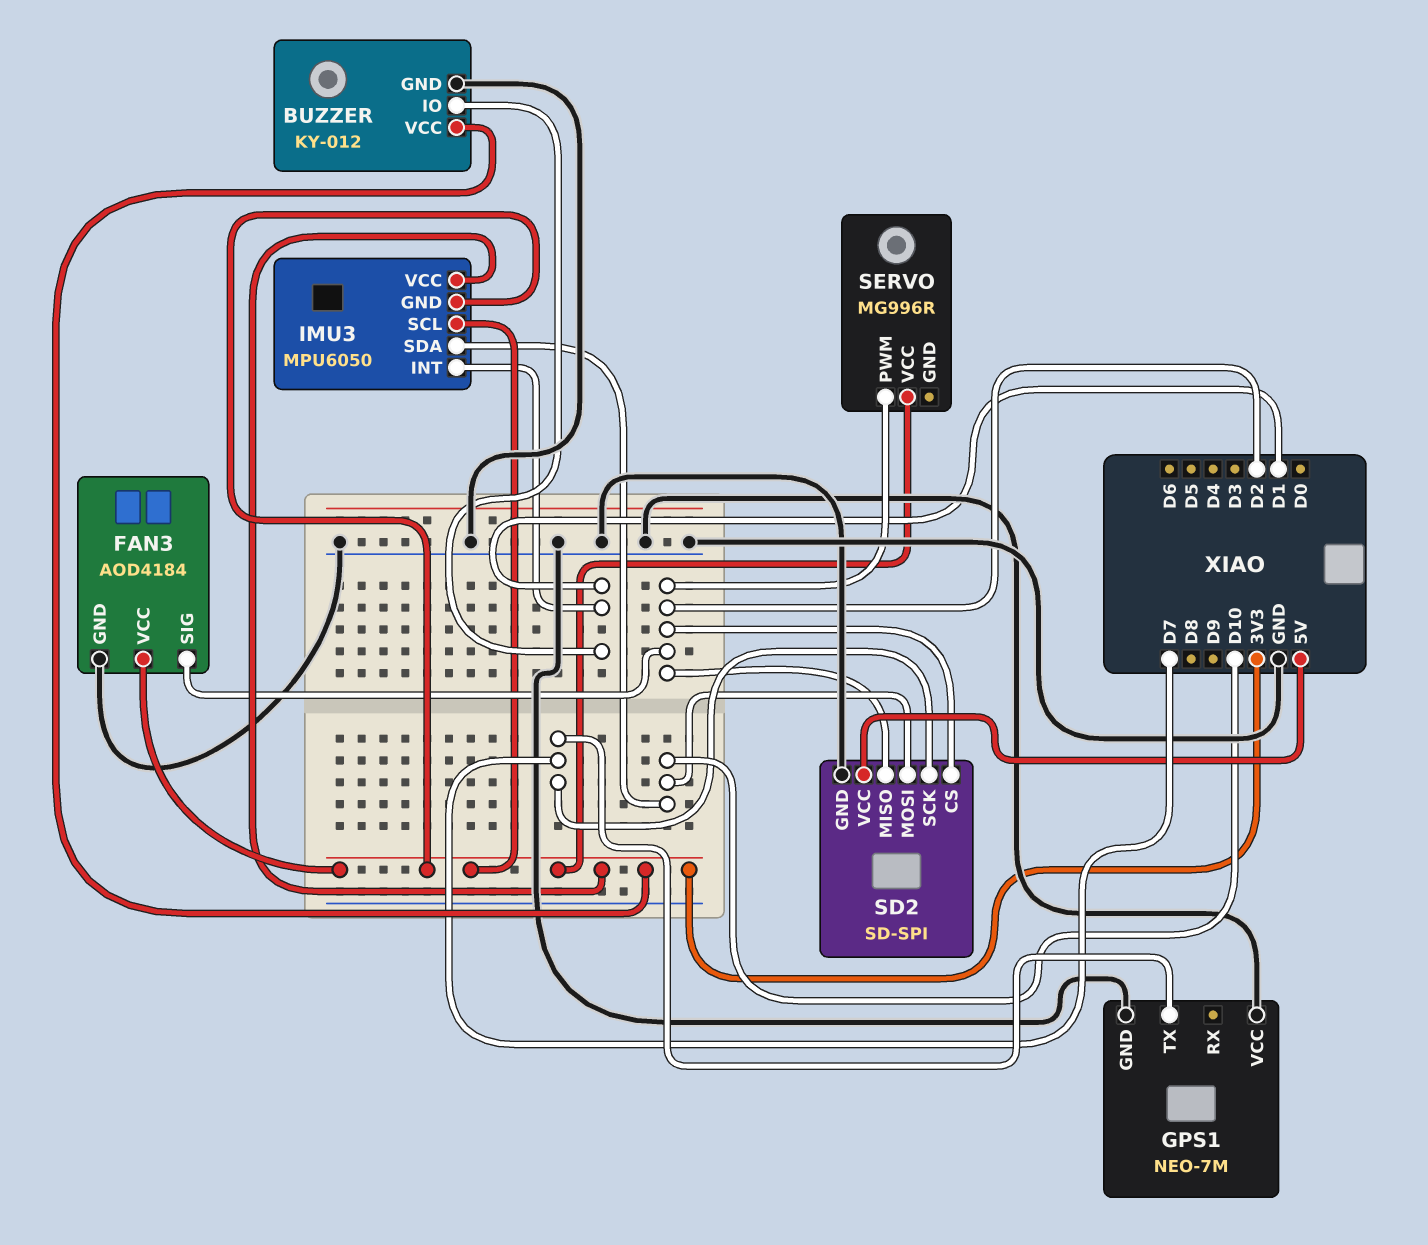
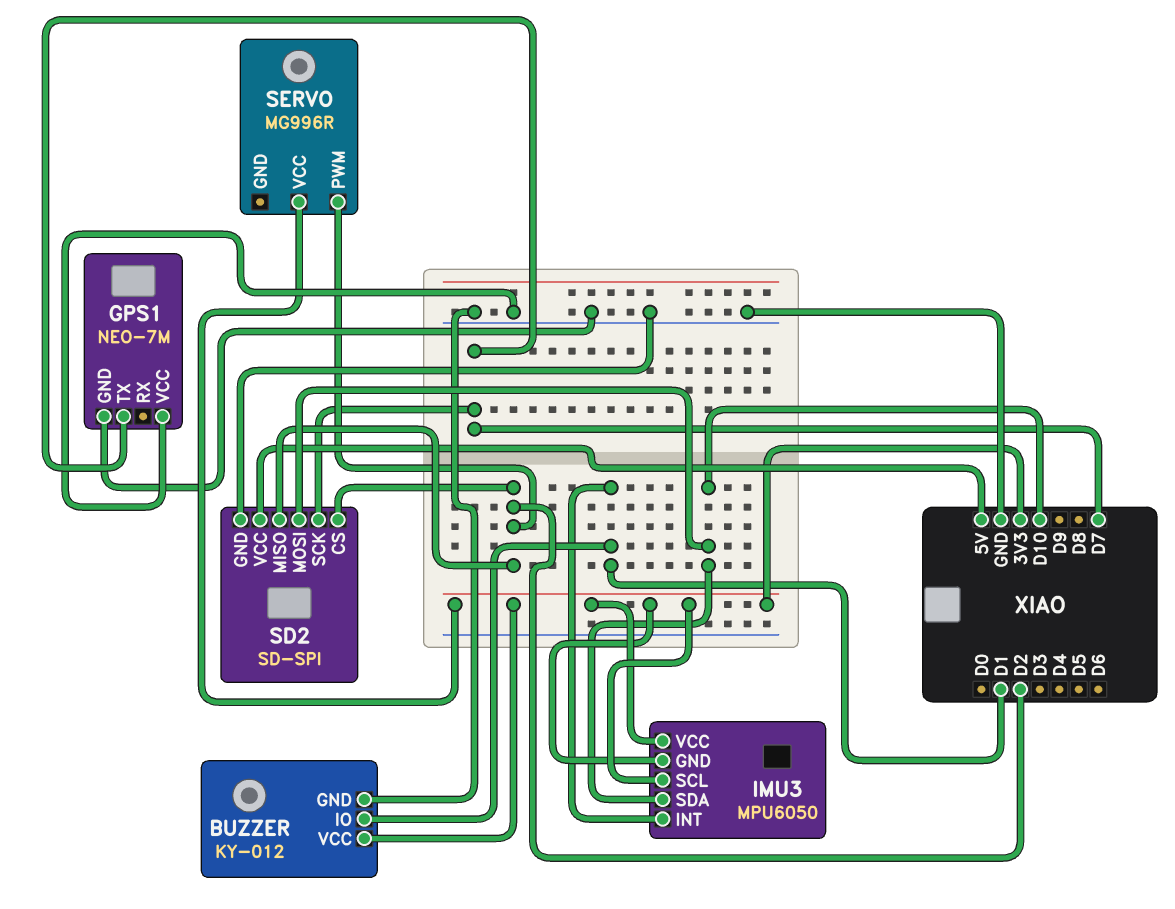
FAN3: AOD4184 -> none
FAN3 pin GND: GND -> none
FAN3 pin SIG: D2 -> none
FAN3 pin VCC: 3V3 -> none

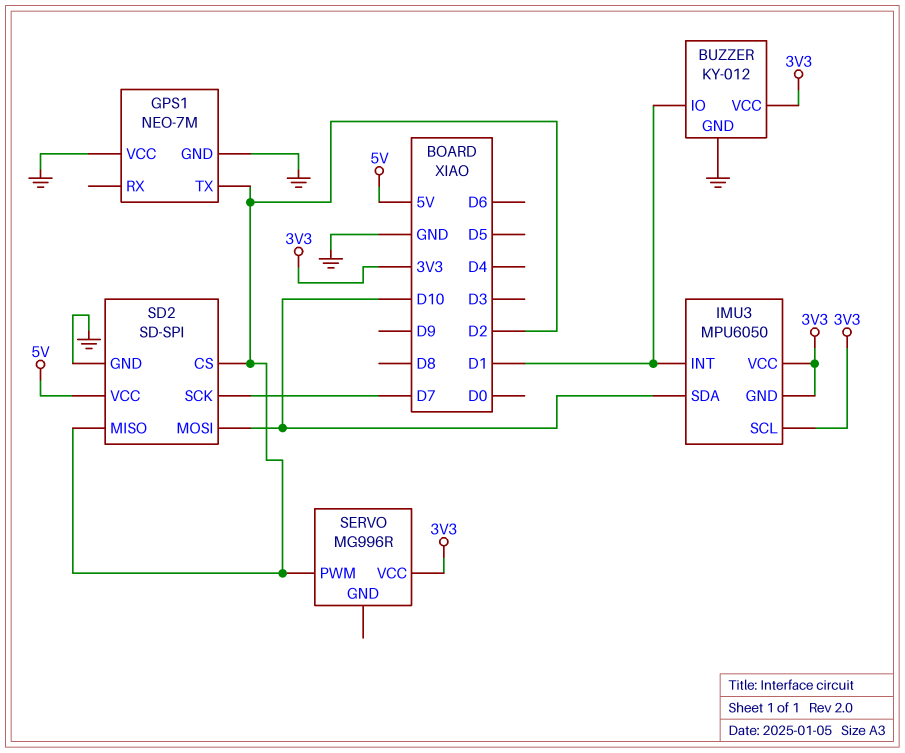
GPS1 pin TX: D7 -> D2

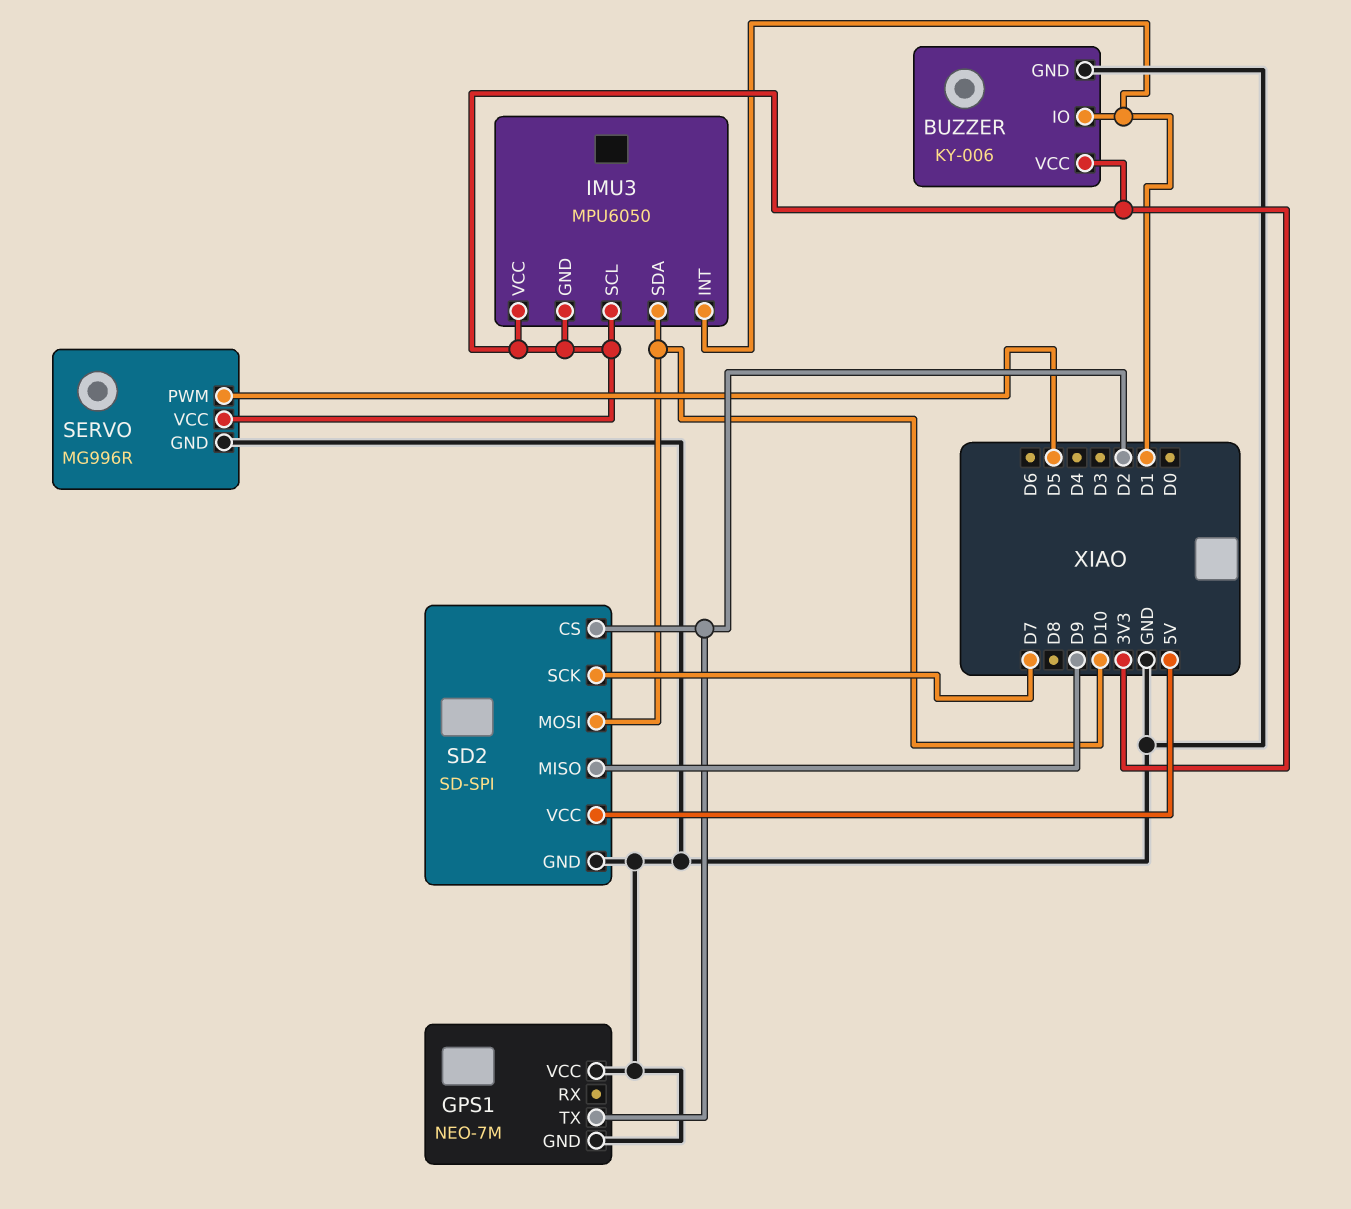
BUZZER: KY-012 -> KY-006
SD2 pin MISO: D2 -> D9
SERVO pin GND: none -> GND
SERVO pin PWM: D2 -> D5

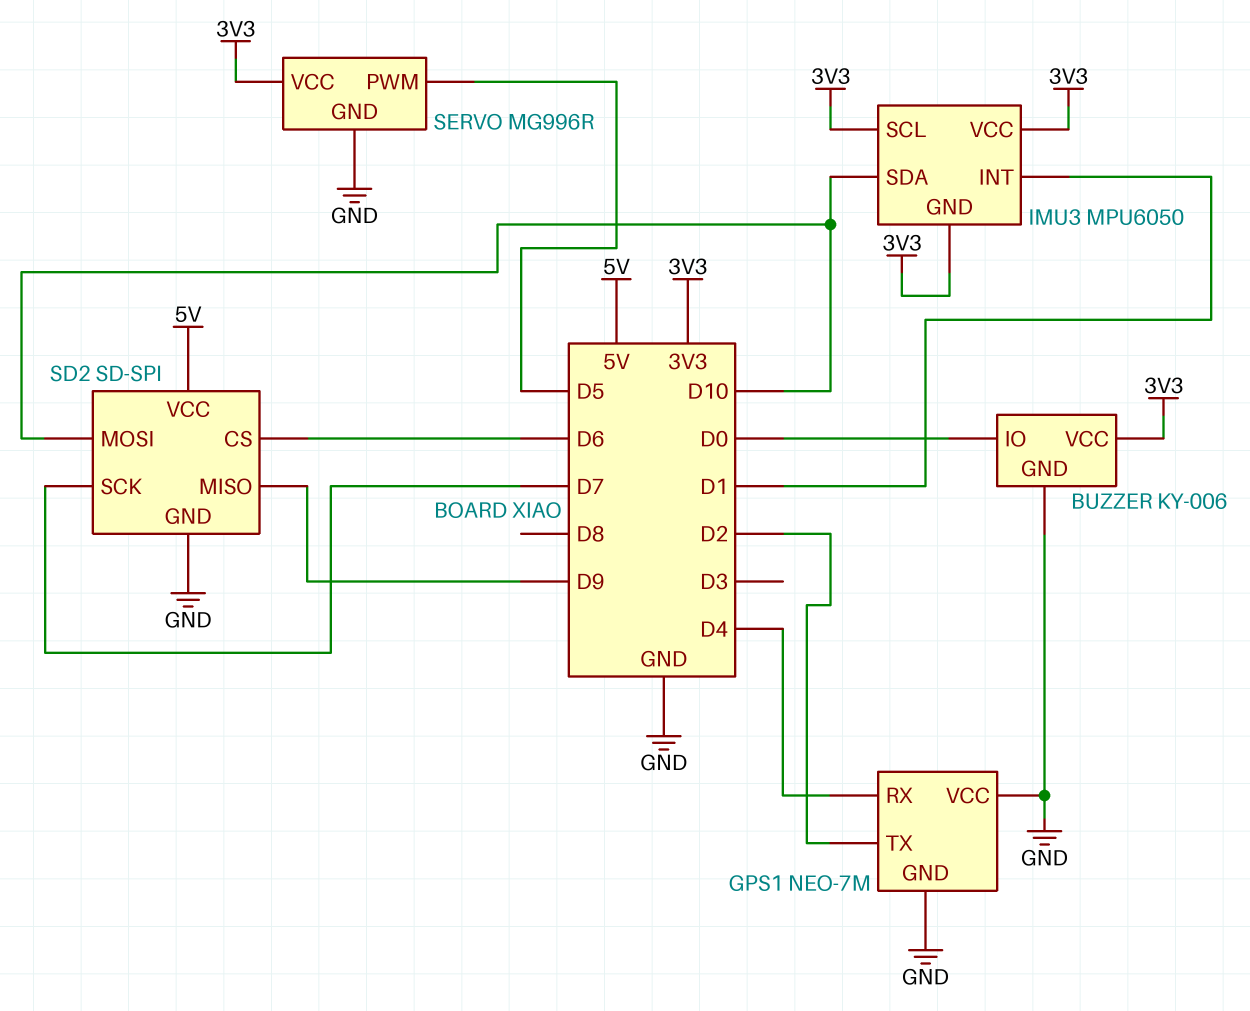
BUZZER pin IO: D1 -> D0
GPS1 pin RX: none -> D4
SD2 pin CS: D2 -> D6

